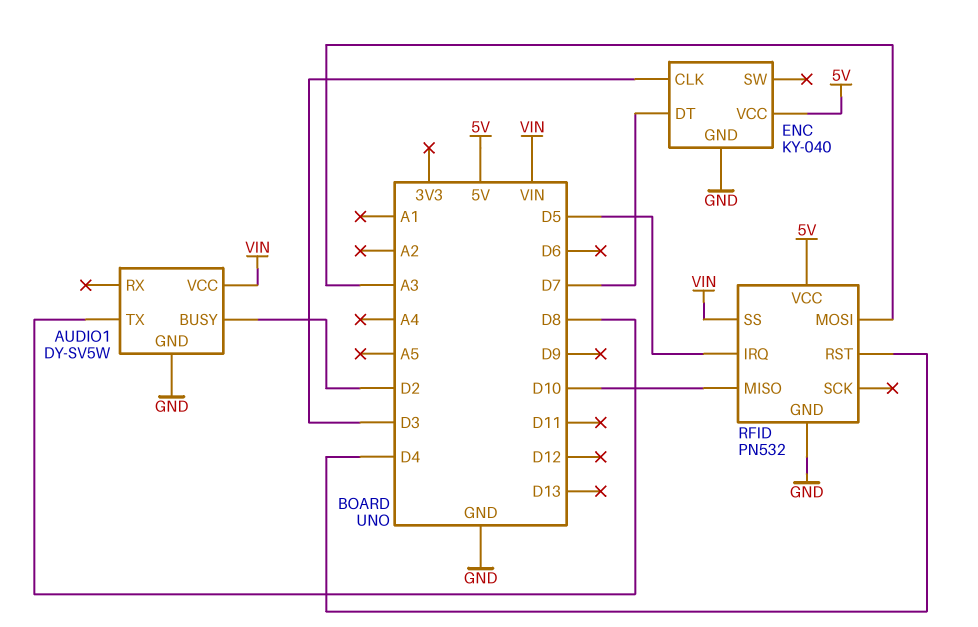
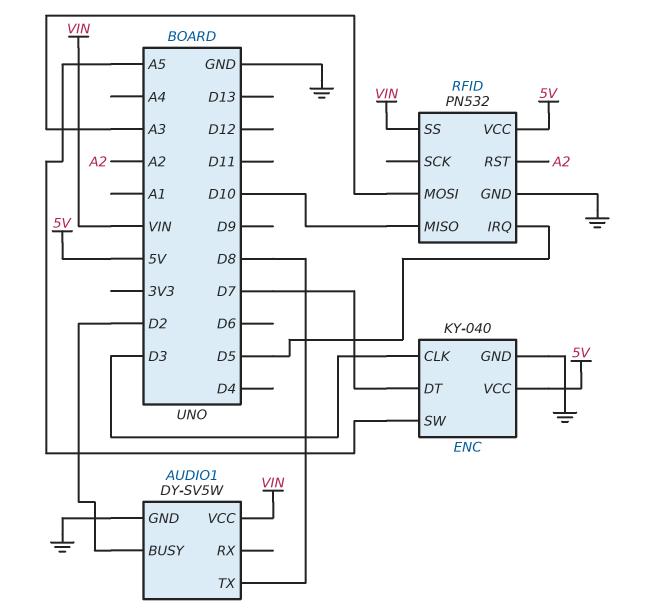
ENC pin SW: none -> A5
RFID pin RST: D4 -> A2

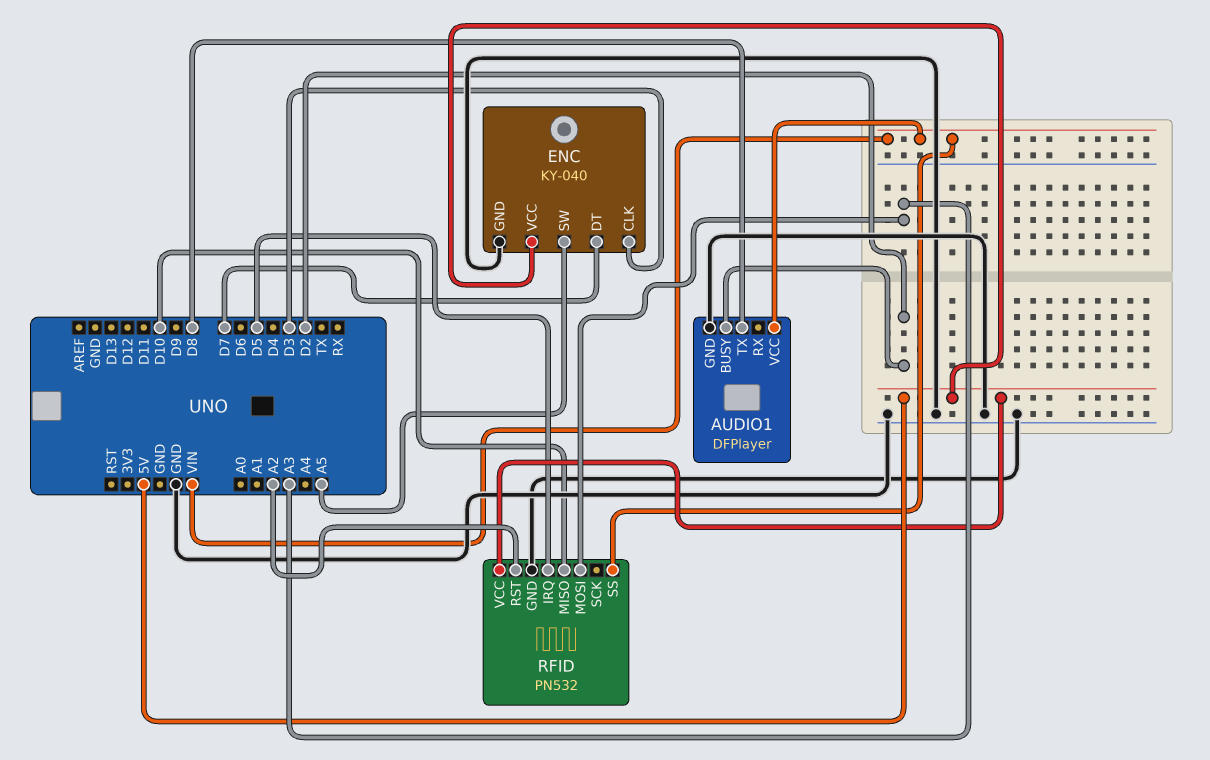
AUDIO1: DY-SV5W -> DFPlayer

